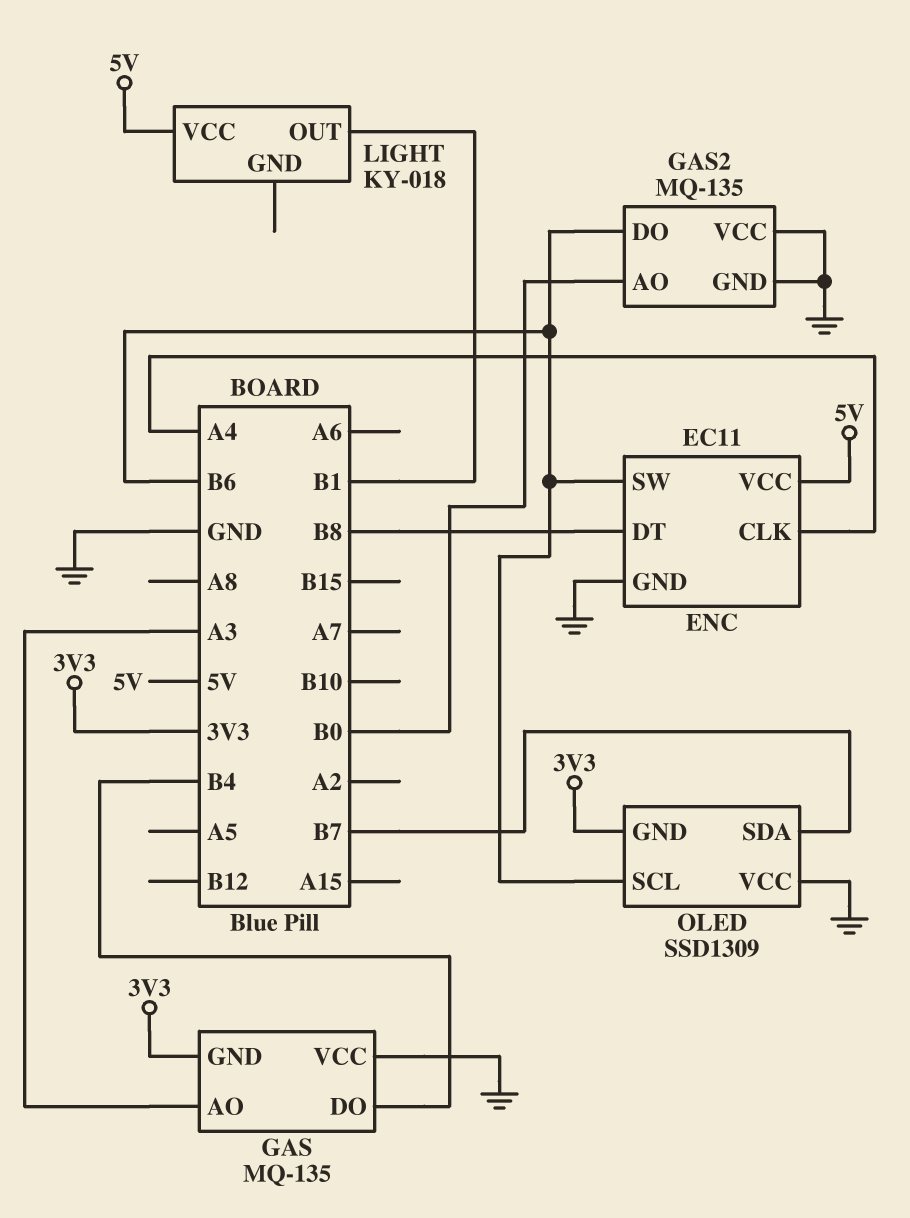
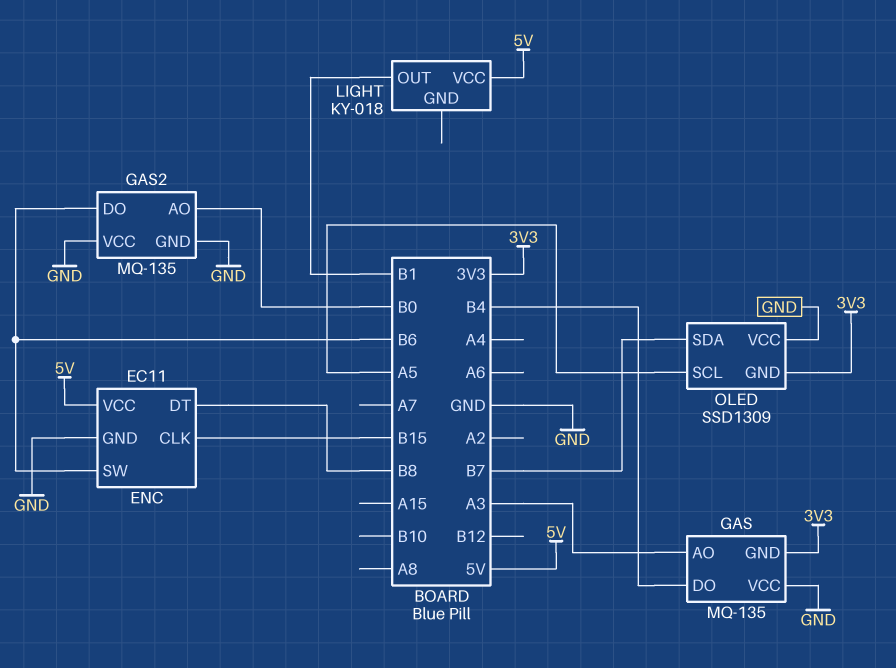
ENC pin CLK: A4 -> B15
OLED pin SCL: B6 -> A5

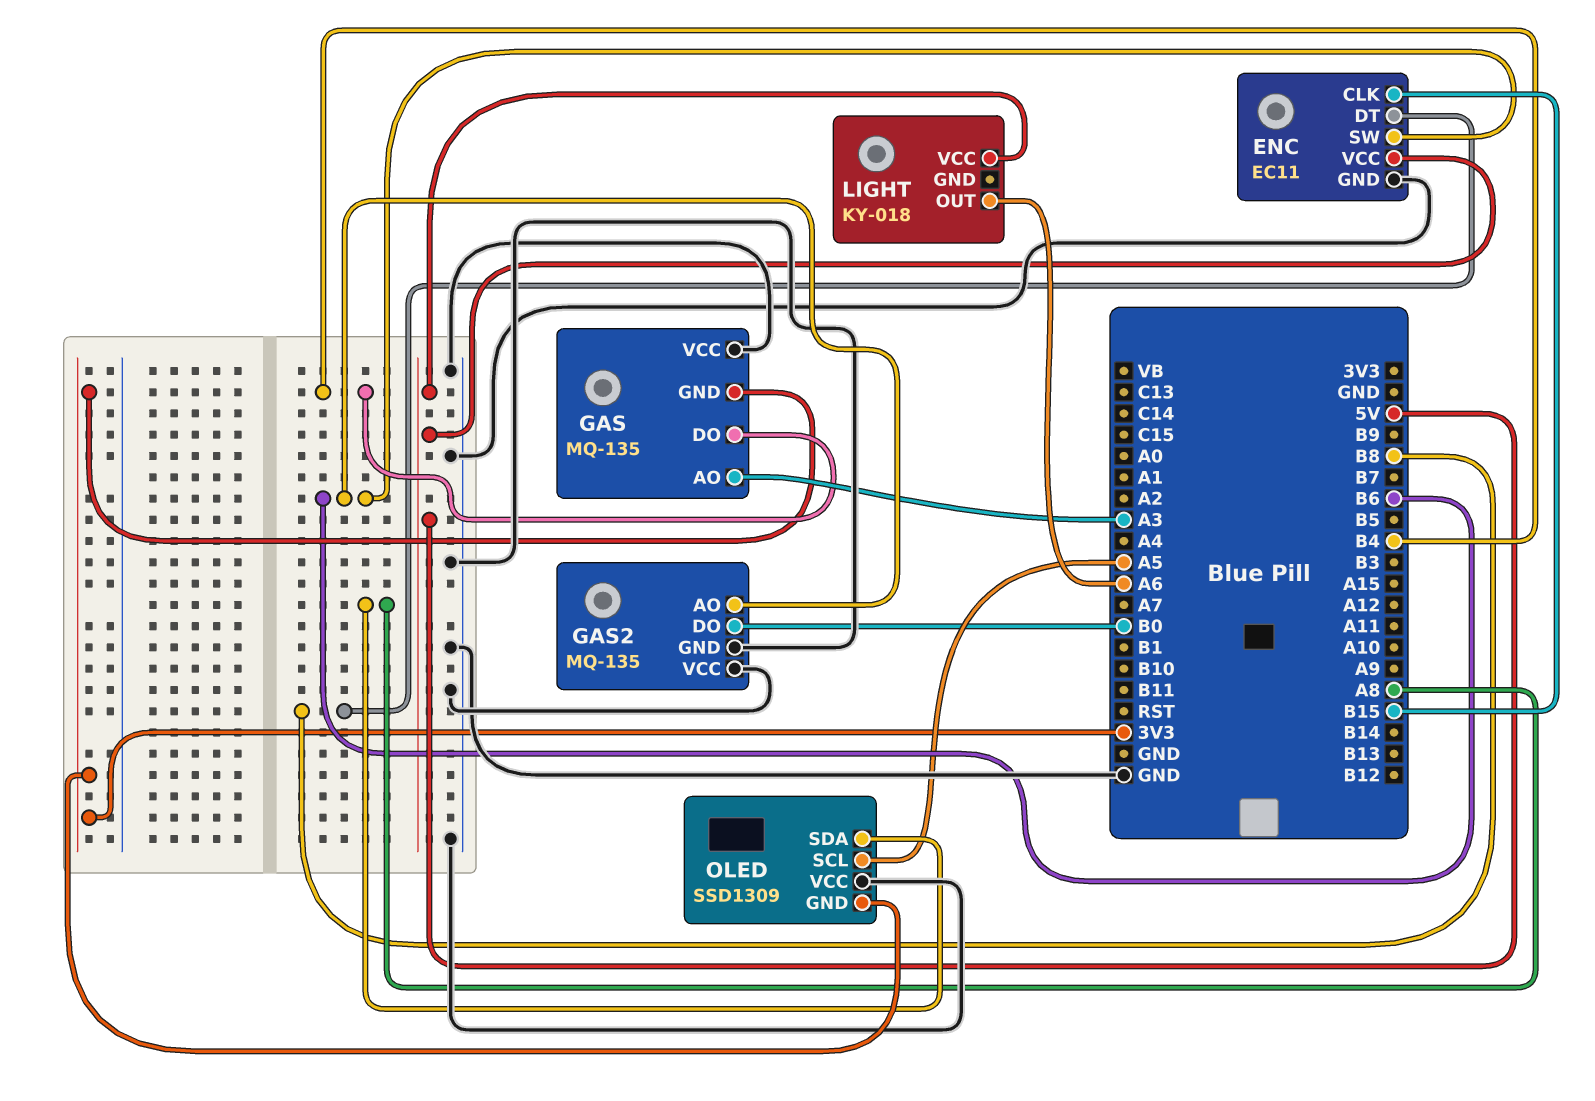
GAS2 pin AO: B0 -> B6
GAS2 pin DO: B6 -> B0
LIGHT pin OUT: B1 -> A6
OLED pin SDA: B7 -> A8

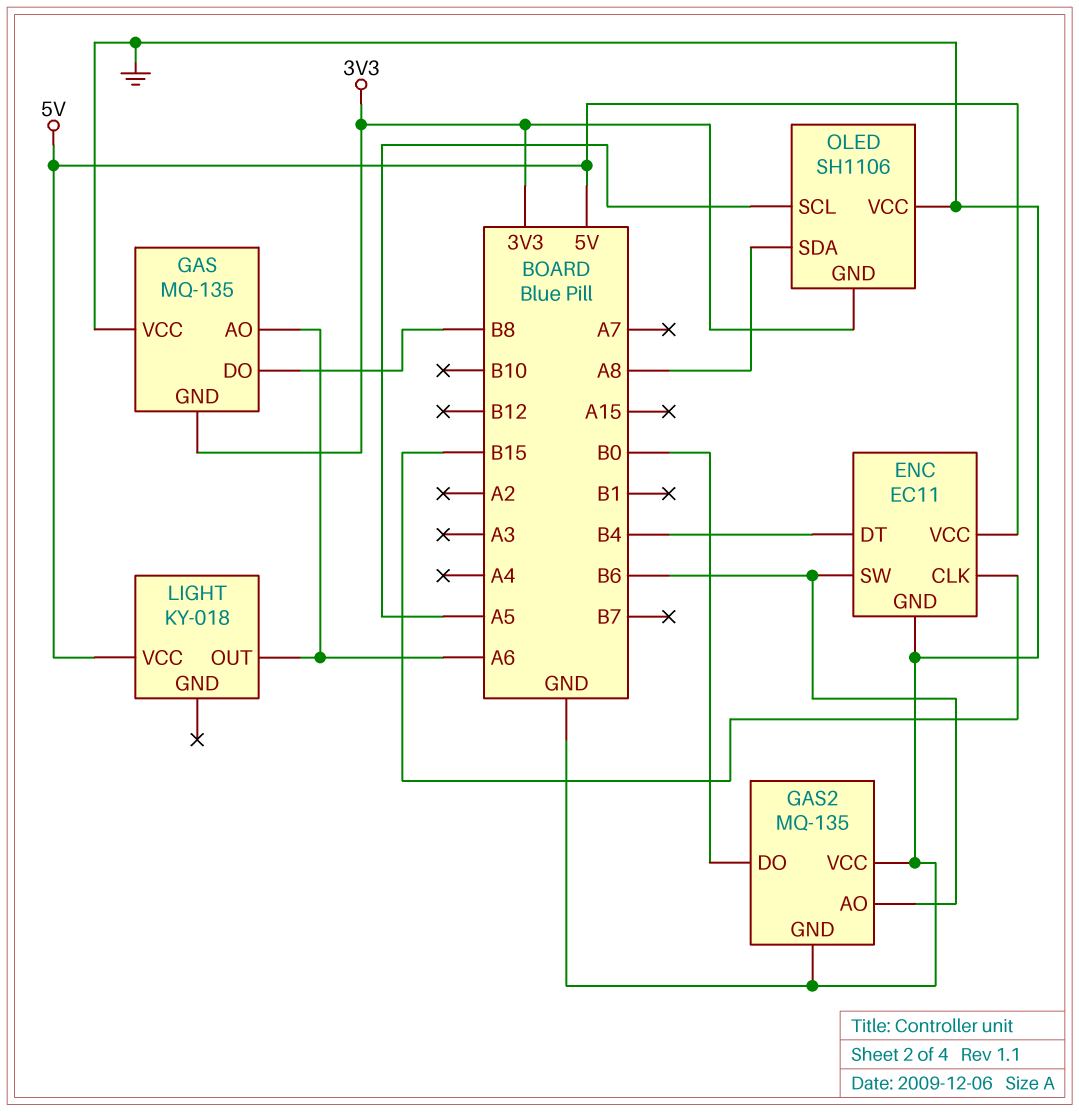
ENC pin DT: B8 -> B4
GAS pin AO: A3 -> A6
GAS pin DO: B4 -> B8
OLED: SSD1309 -> SH1106

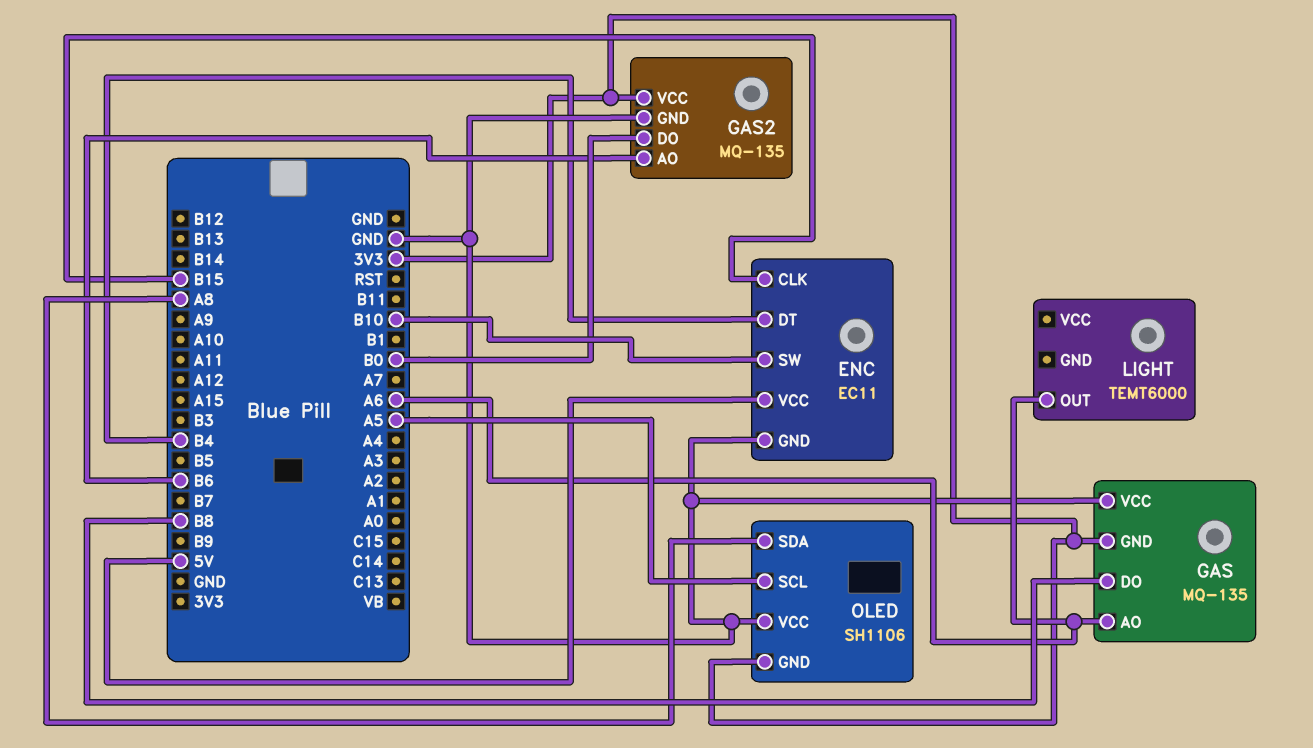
ENC pin SW: B6 -> B10
GAS2 pin VCC: GND -> 3V3
LIGHT: KY-018 -> TEMT6000
LIGHT pin VCC: 5V -> none

